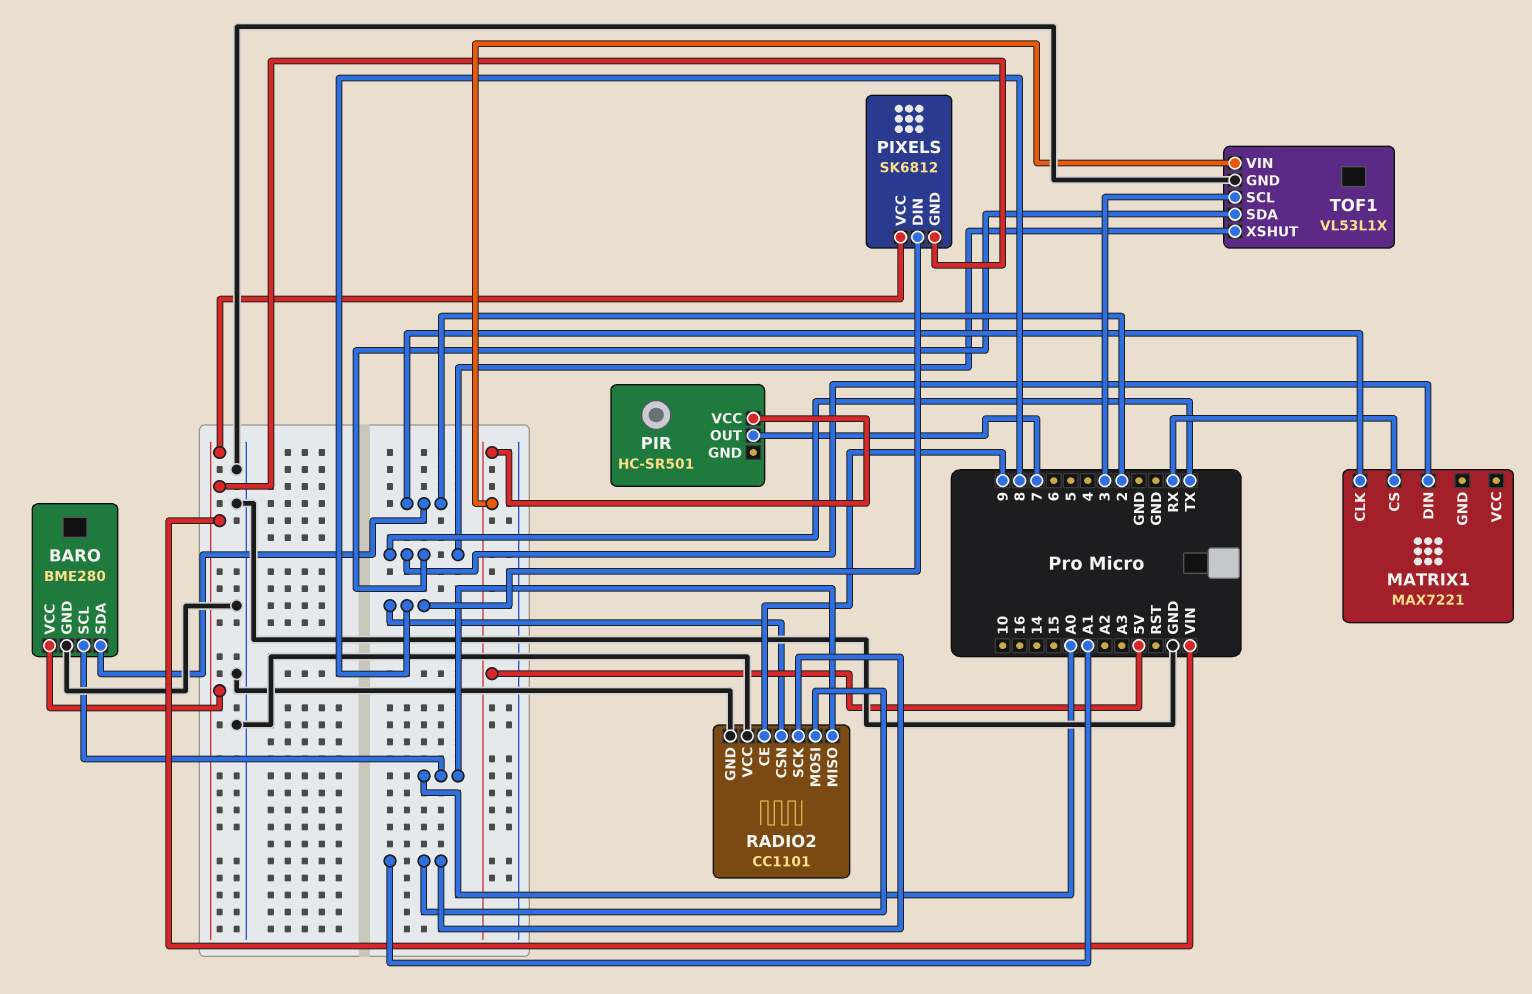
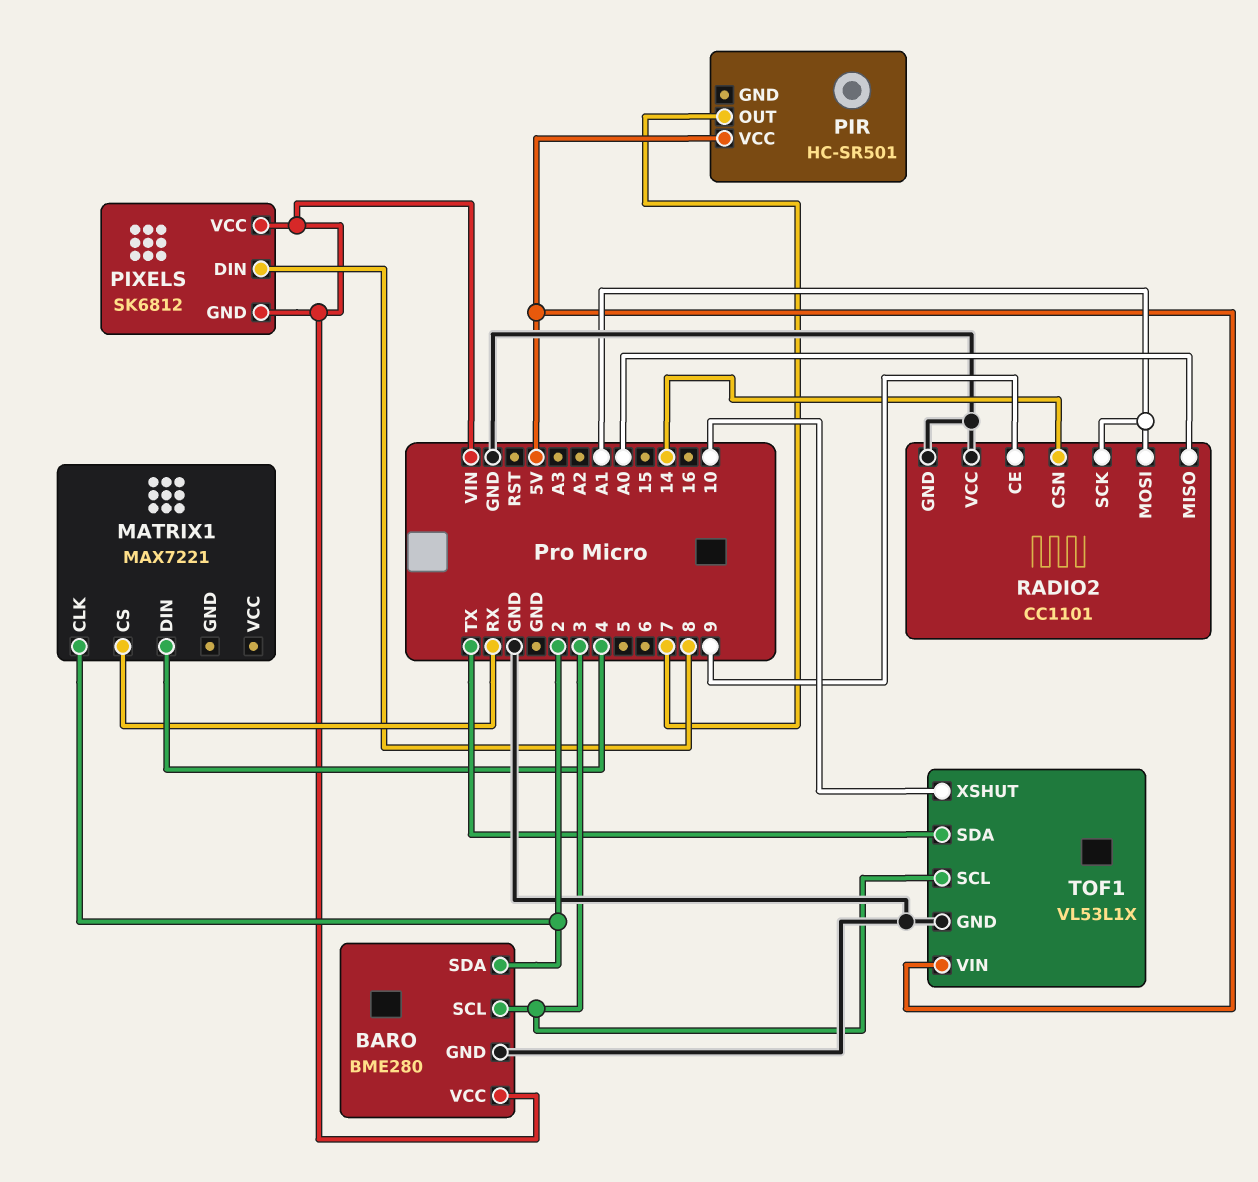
BARO pin SCL: A0 -> 3
MATRIX1 pin DIN: TX -> 4
RADIO2 pin CSN: 8 -> 14
TOF1 pin XSHUT: TX -> 10

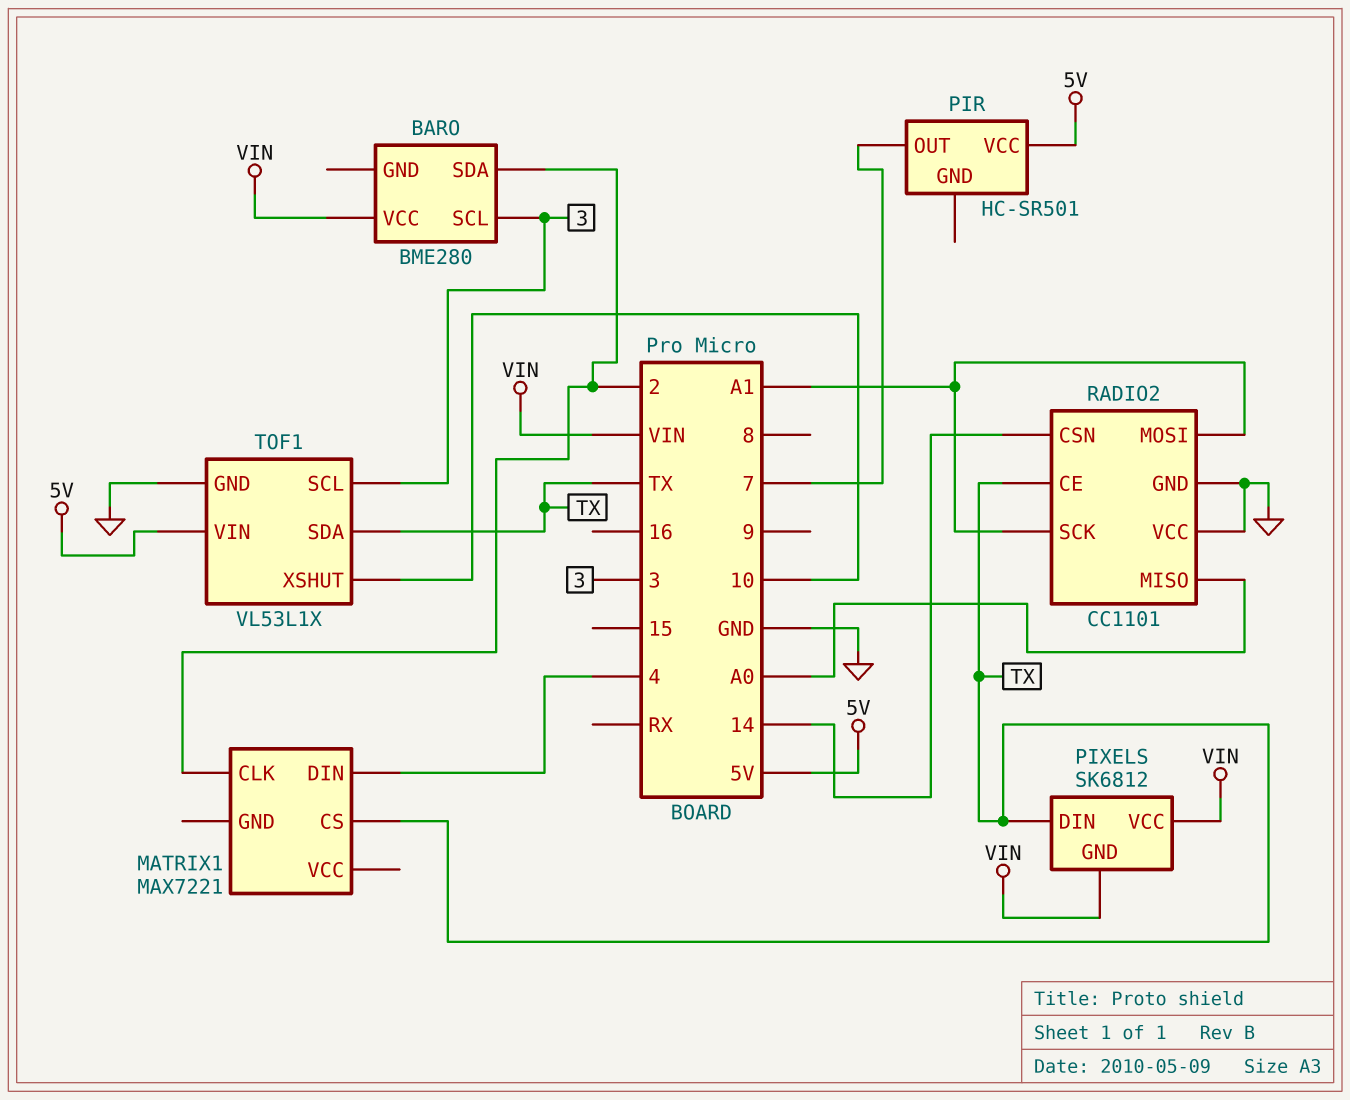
BARO pin GND: GND -> none
MATRIX1 pin CS: RX -> TX
PIXELS pin DIN: 8 -> TX
RADIO2 pin CE: 9 -> TX

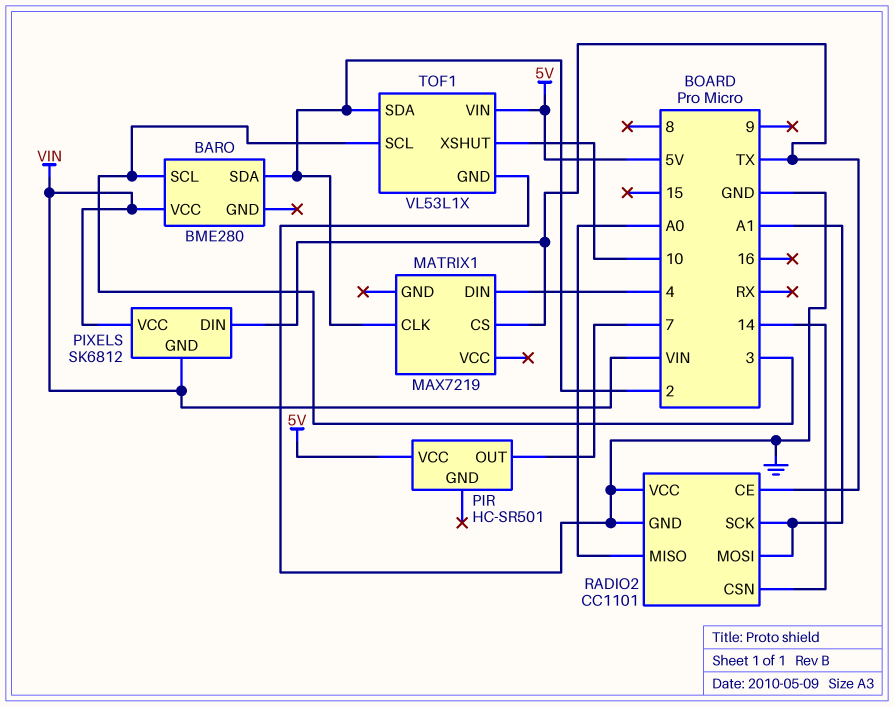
MATRIX1: MAX7221 -> MAX7219
TOF1 pin SDA: TX -> 2

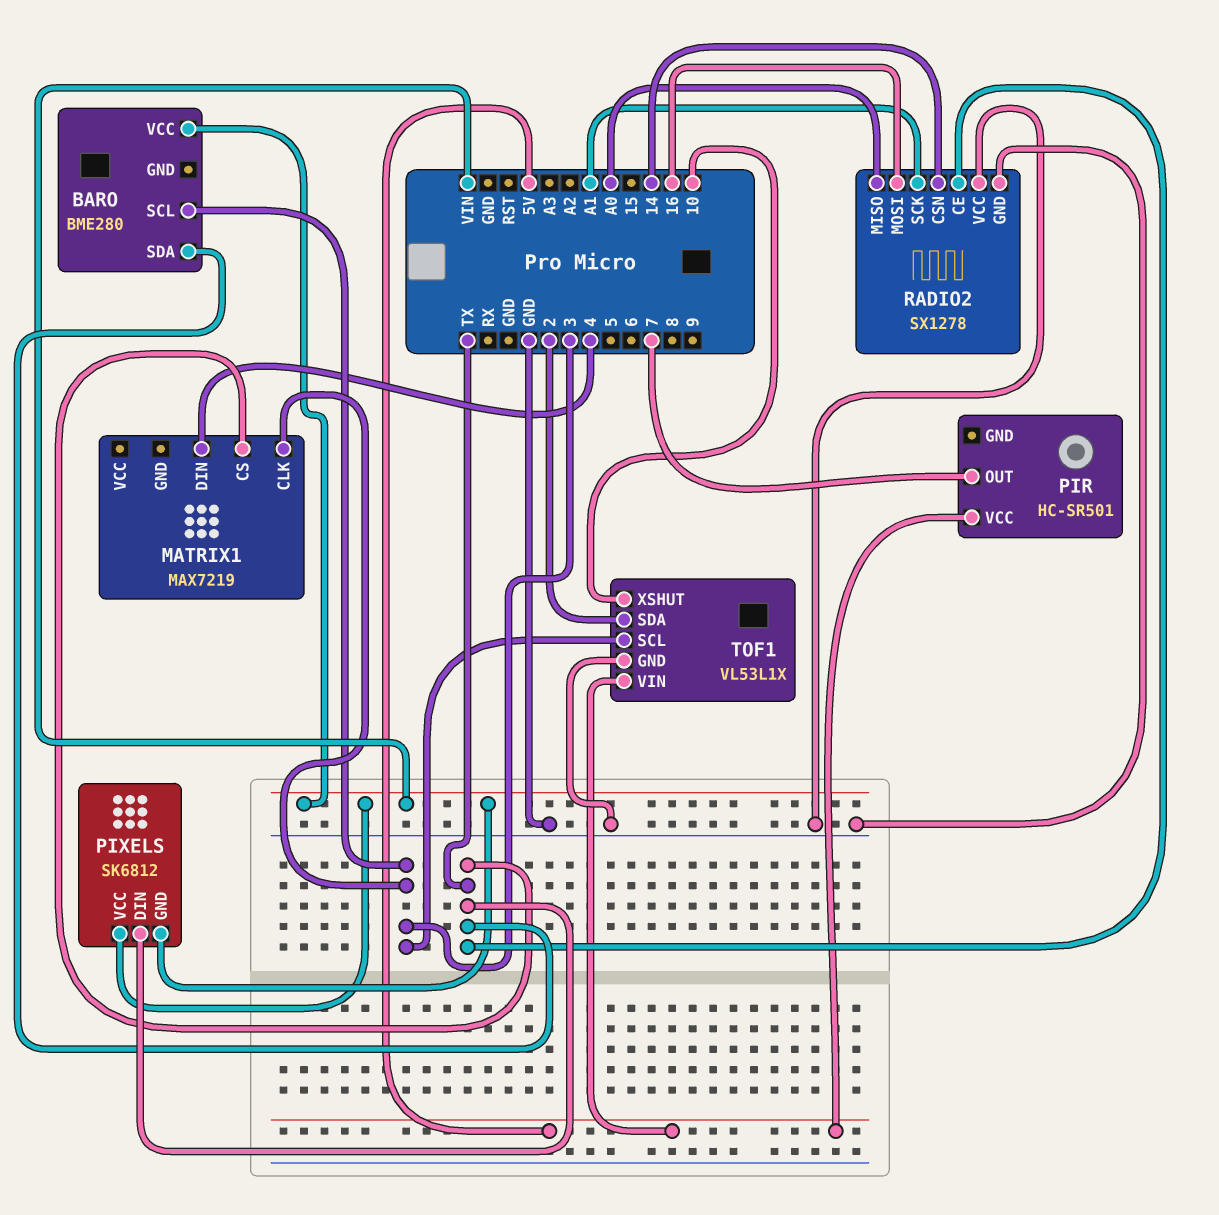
BARO pin SDA: 2 -> TX
MATRIX1 pin CLK: 2 -> 3
RADIO2: CC1101 -> SX1278
RADIO2 pin MOSI: A1 -> 16

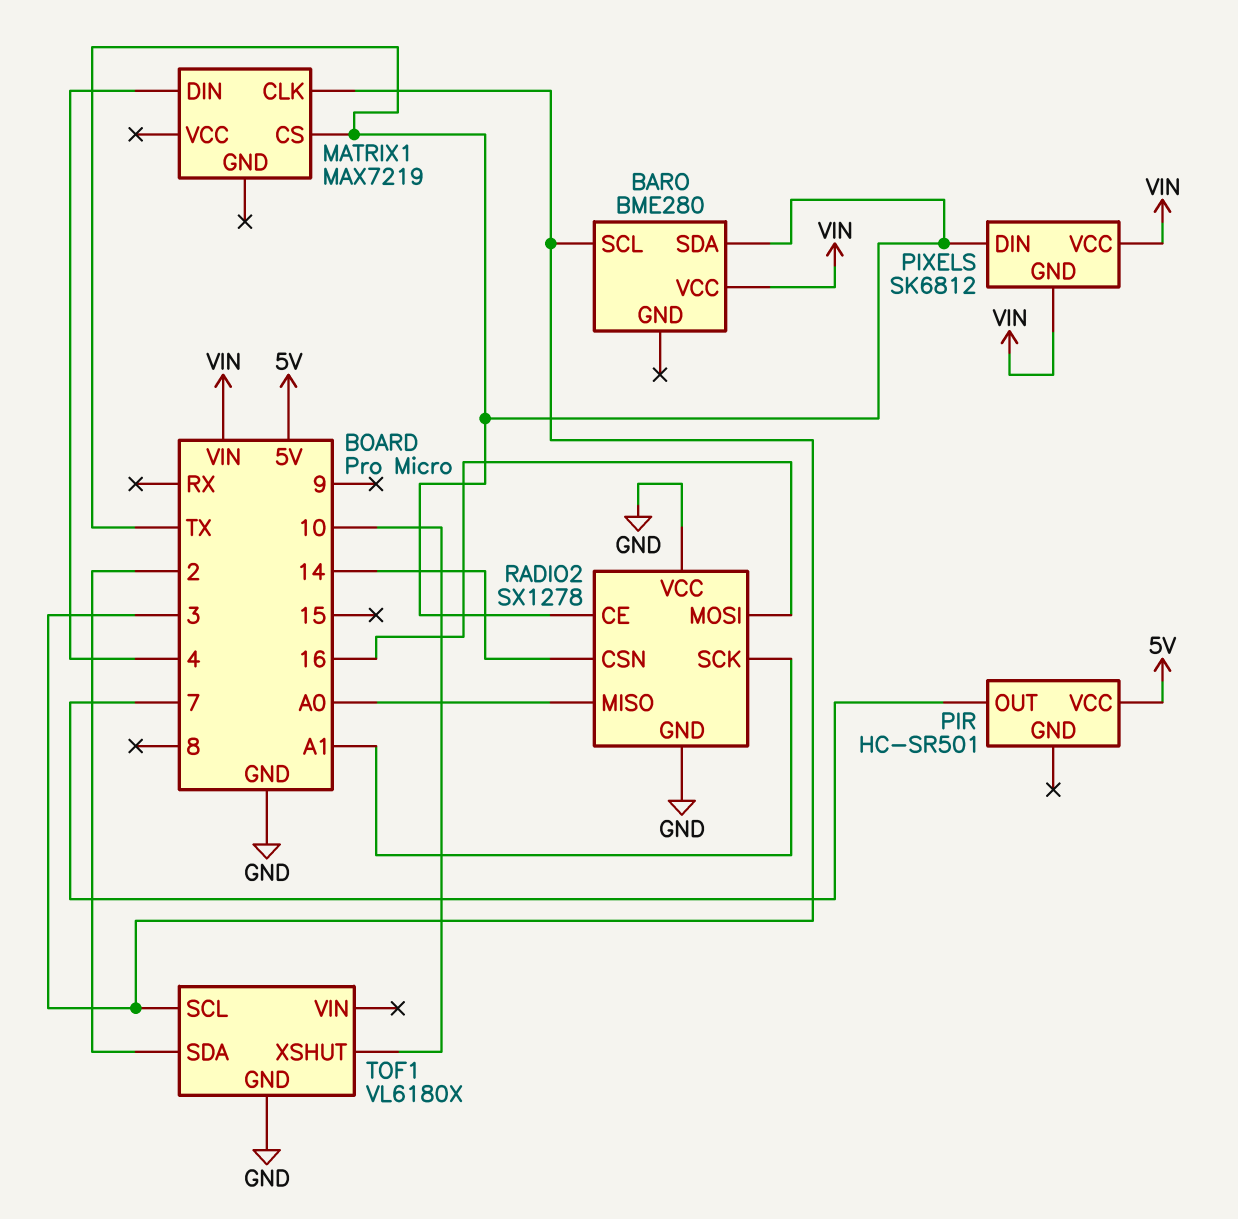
TOF1: VL53L1X -> VL6180X
TOF1 pin VIN: 5V -> none

